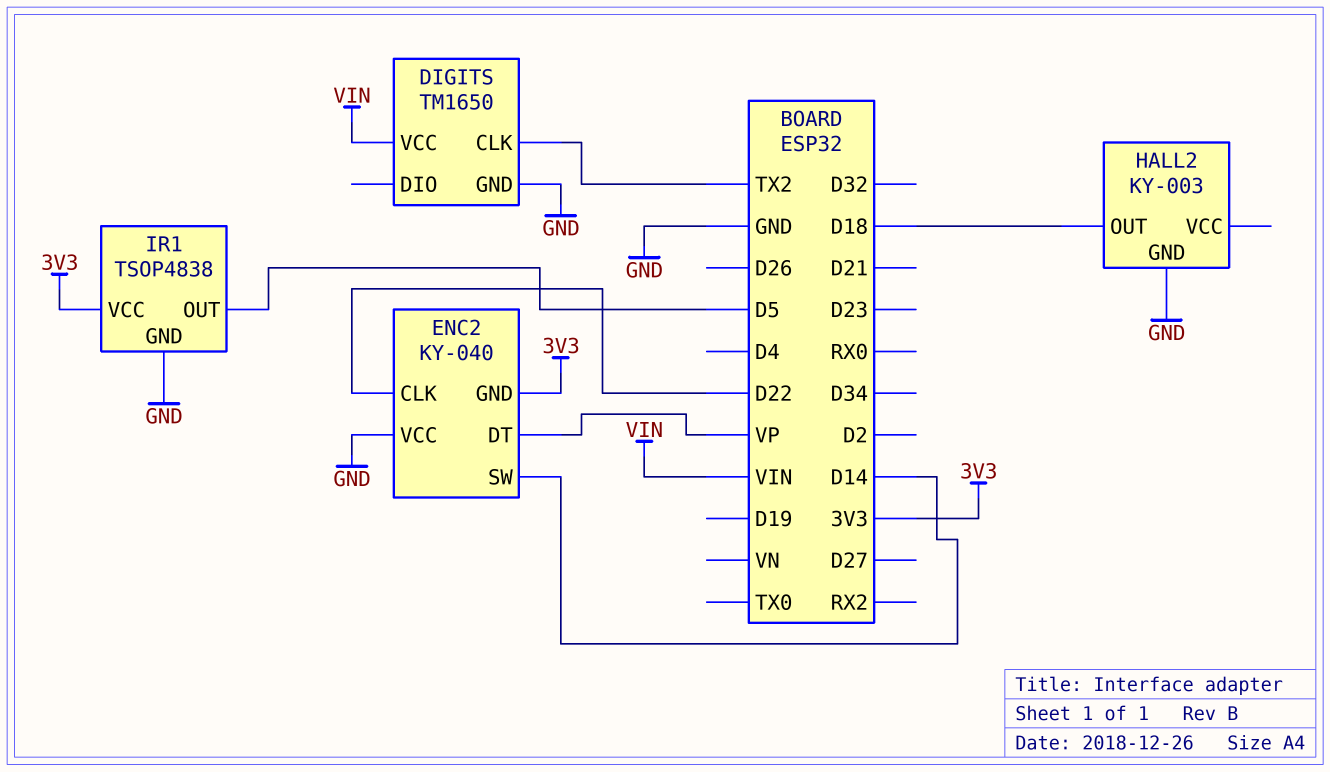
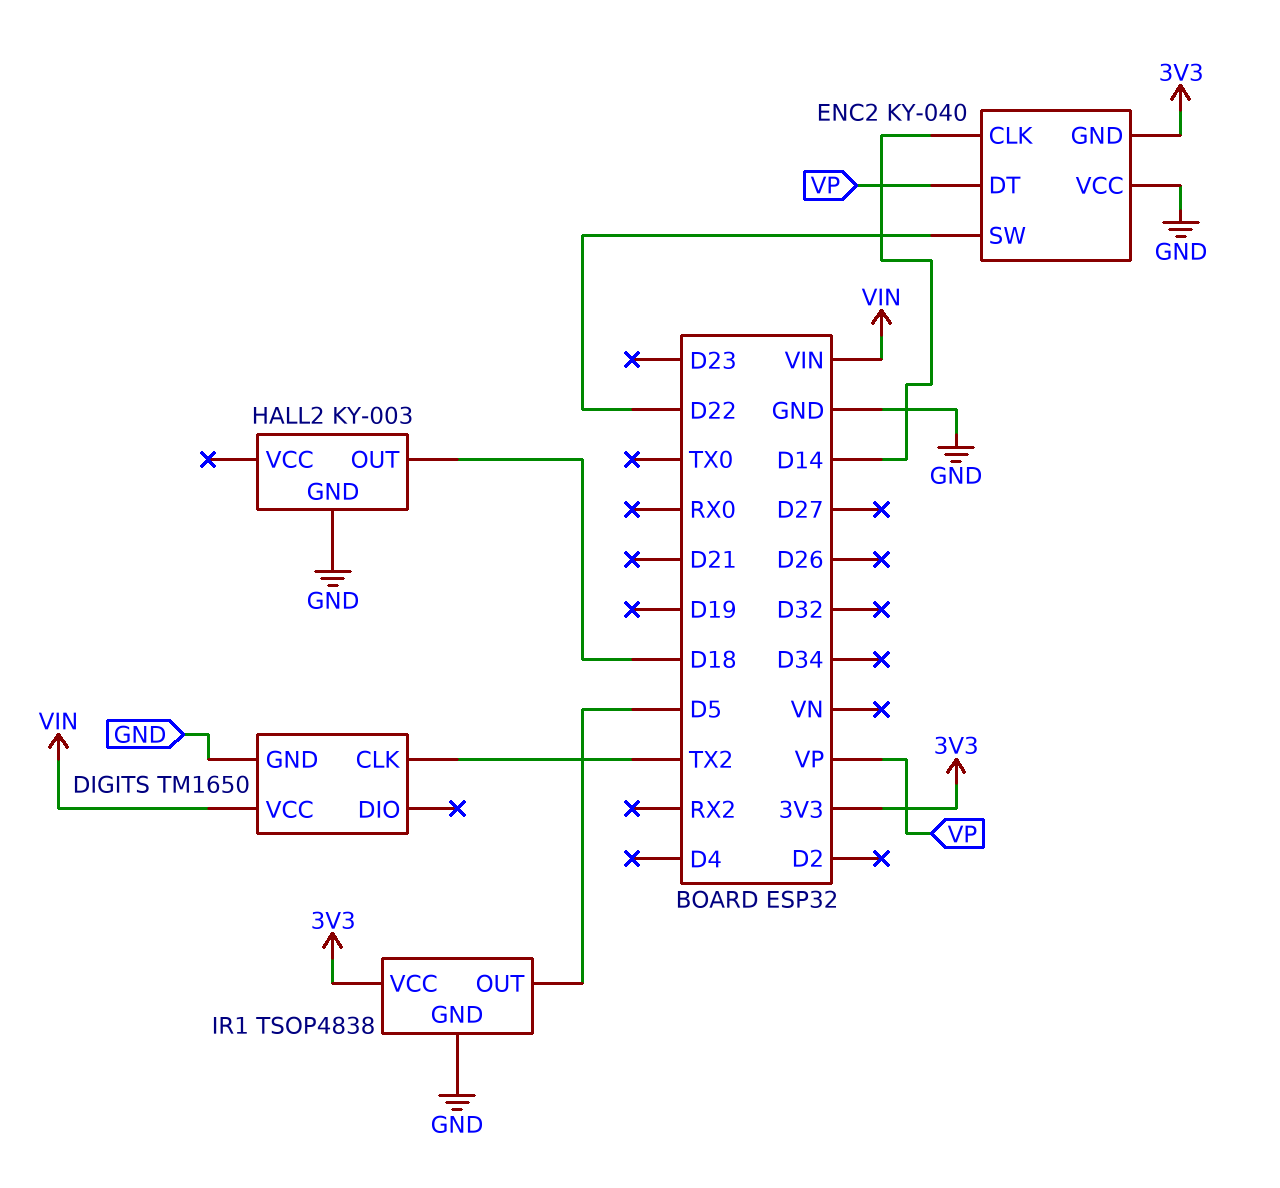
ENC2 pin CLK: D22 -> D14
ENC2 pin SW: D14 -> D22

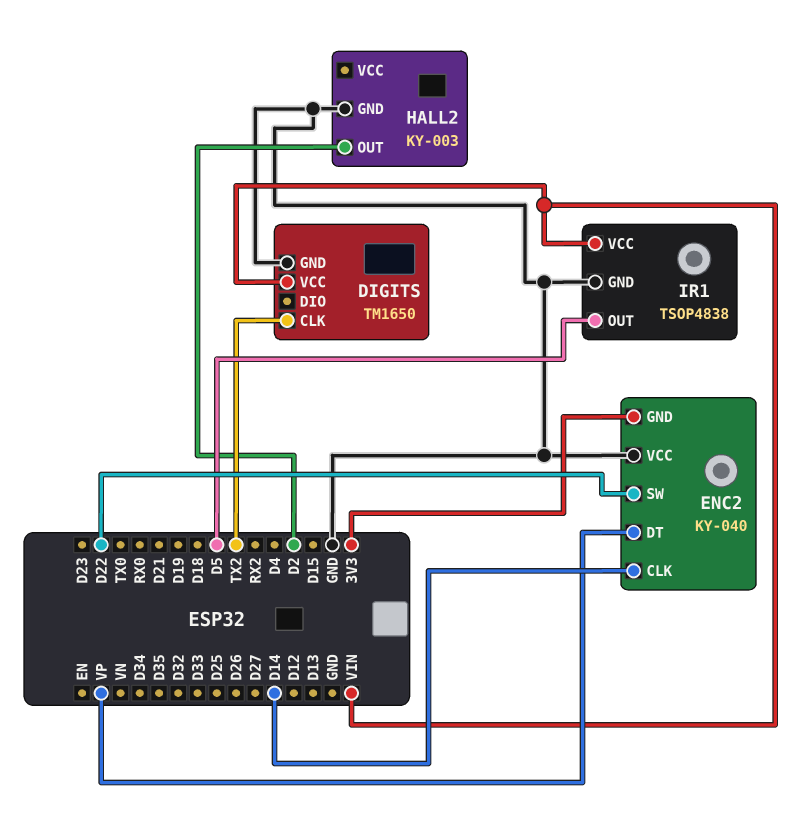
HALL2 pin OUT: D18 -> D2
IR1 pin VCC: 3V3 -> VIN

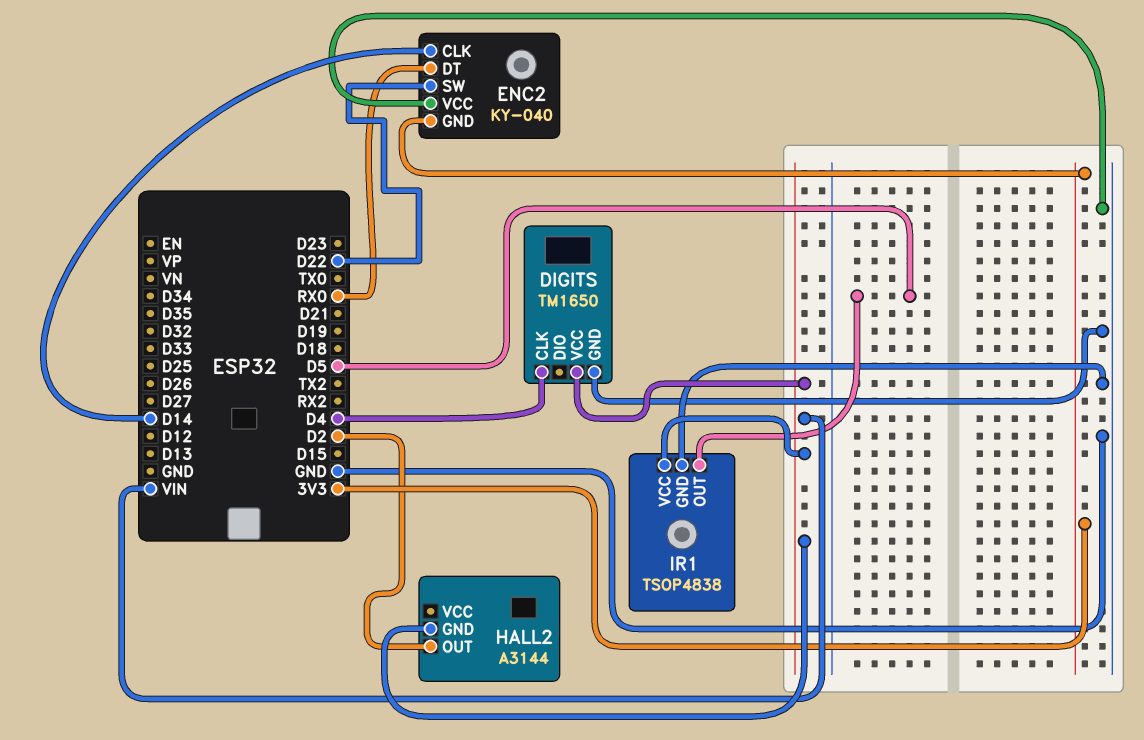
DIGITS pin CLK: TX2 -> D4
ENC2 pin DT: VP -> RX0
HALL2: KY-003 -> A3144
HALL2 pin GND: GND -> VIN

